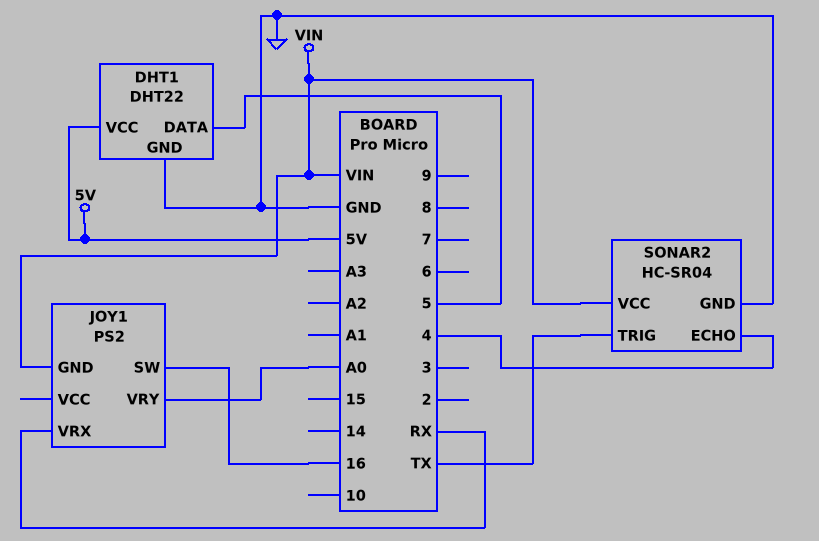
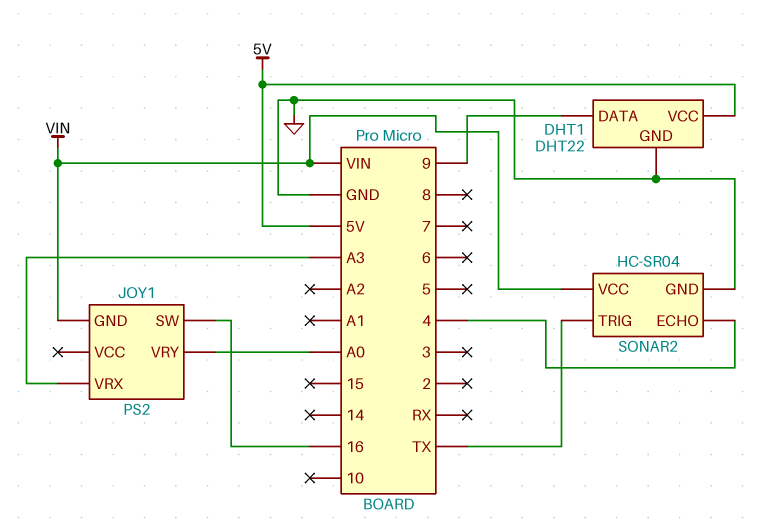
DHT1 pin DATA: 5 -> 9
JOY1 pin VRX: RX -> A3

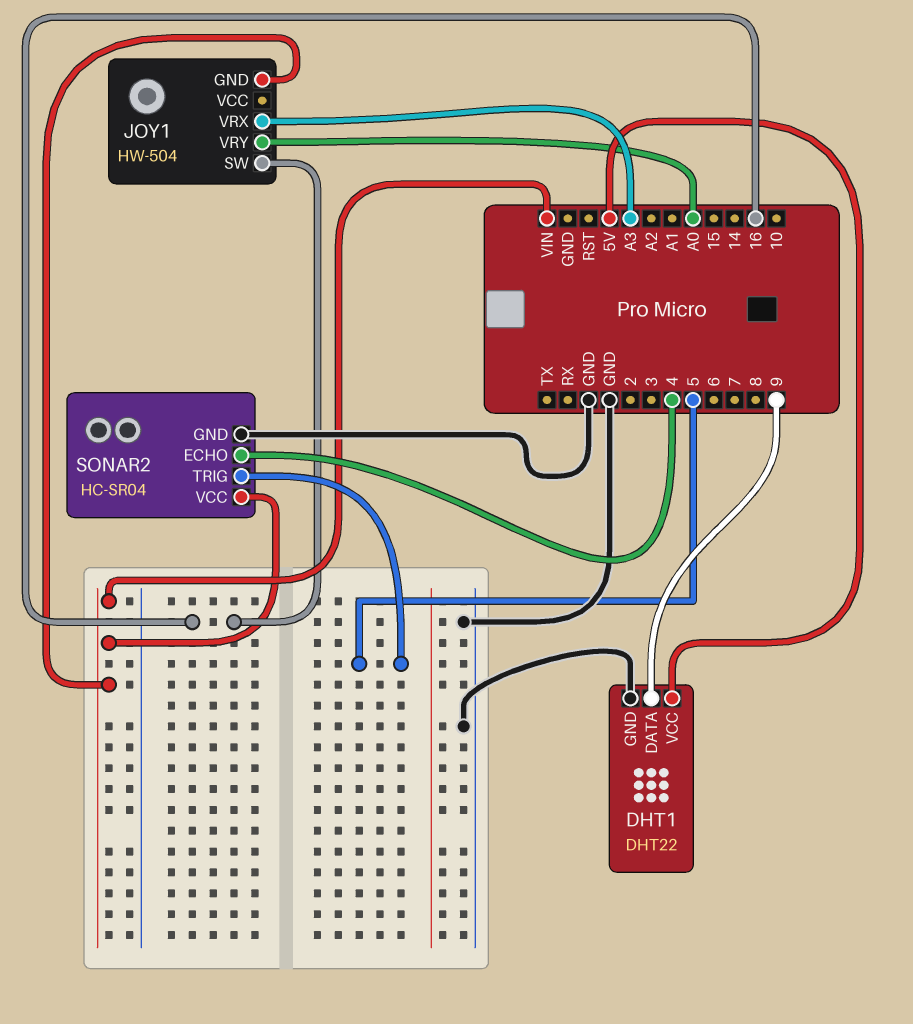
JOY1: PS2 -> HW-504
SONAR2 pin TRIG: TX -> 5

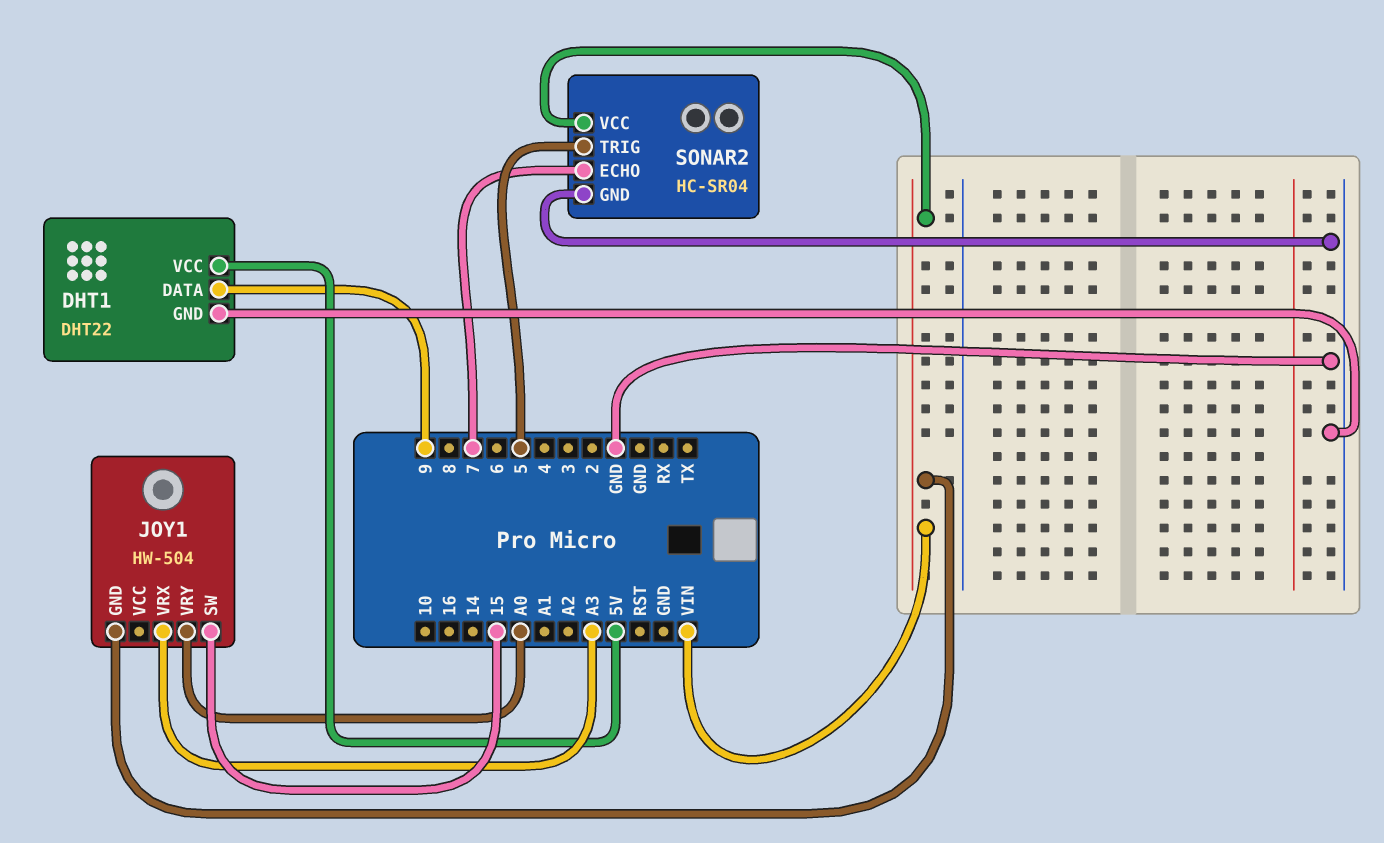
JOY1 pin SW: 16 -> 15
SONAR2 pin ECHO: 4 -> 7

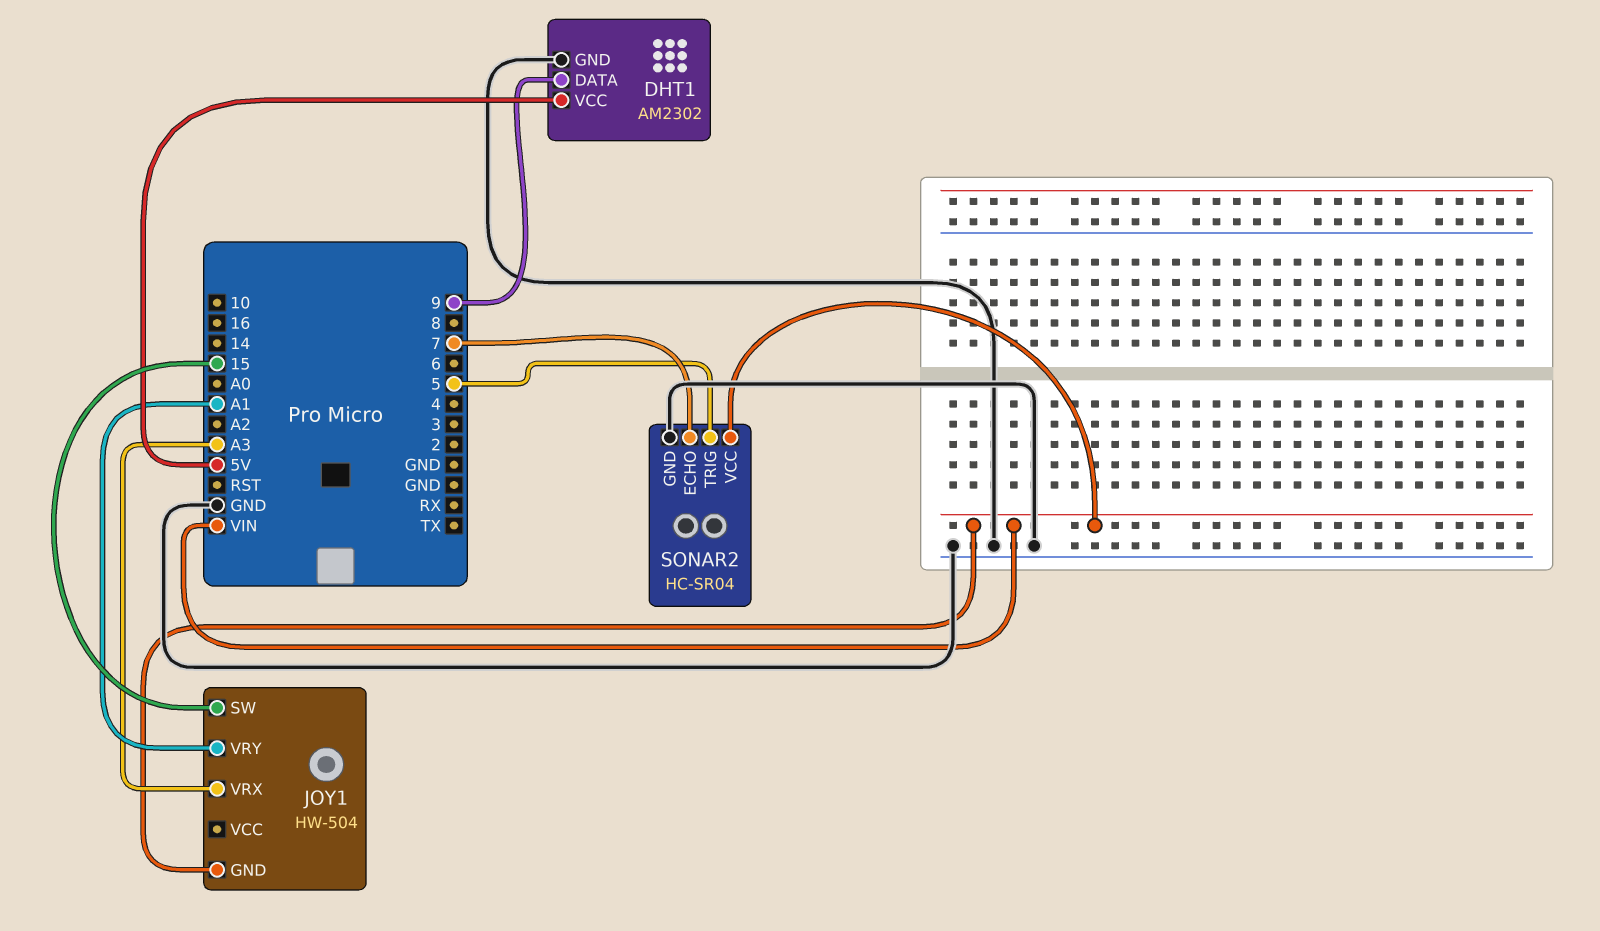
DHT1: DHT22 -> AM2302
JOY1 pin VRY: A0 -> A1

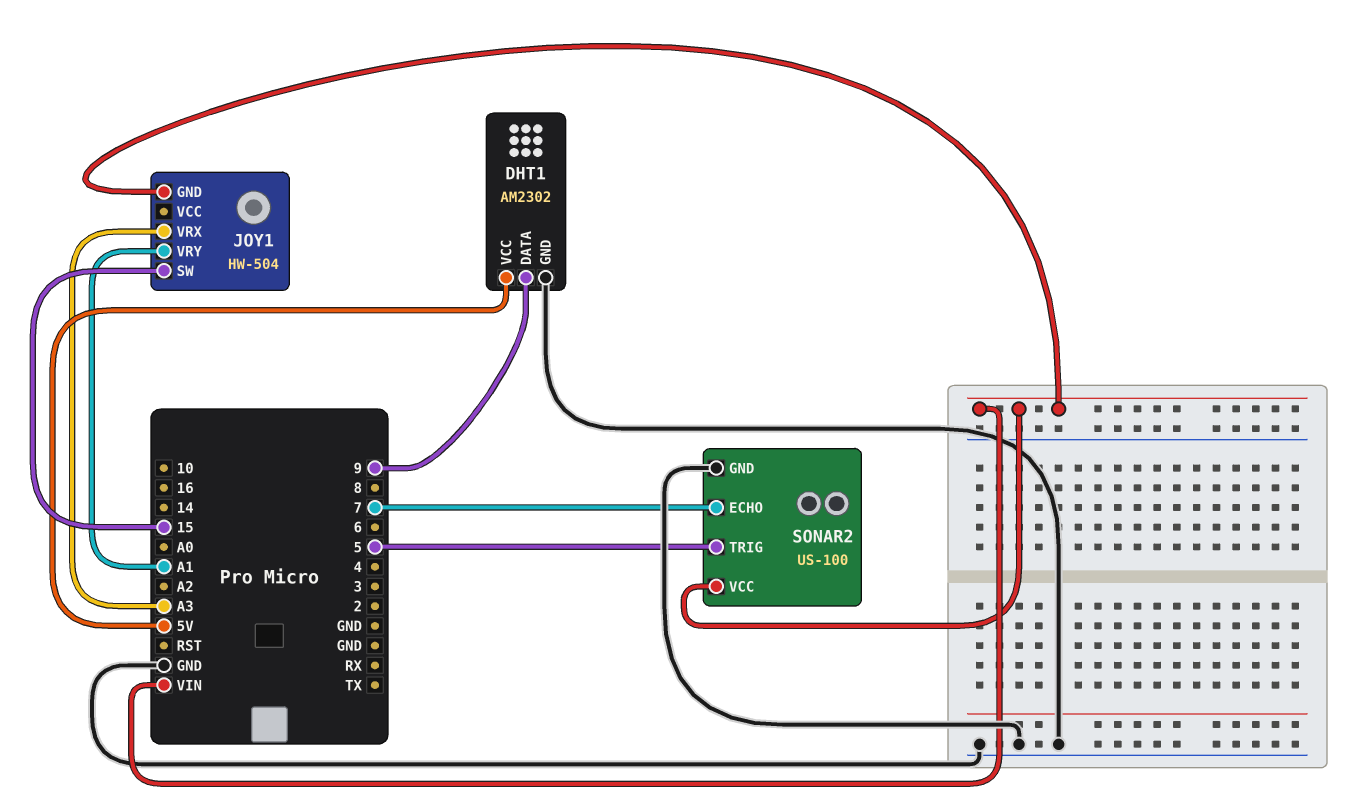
SONAR2: HC-SR04 -> US-100

